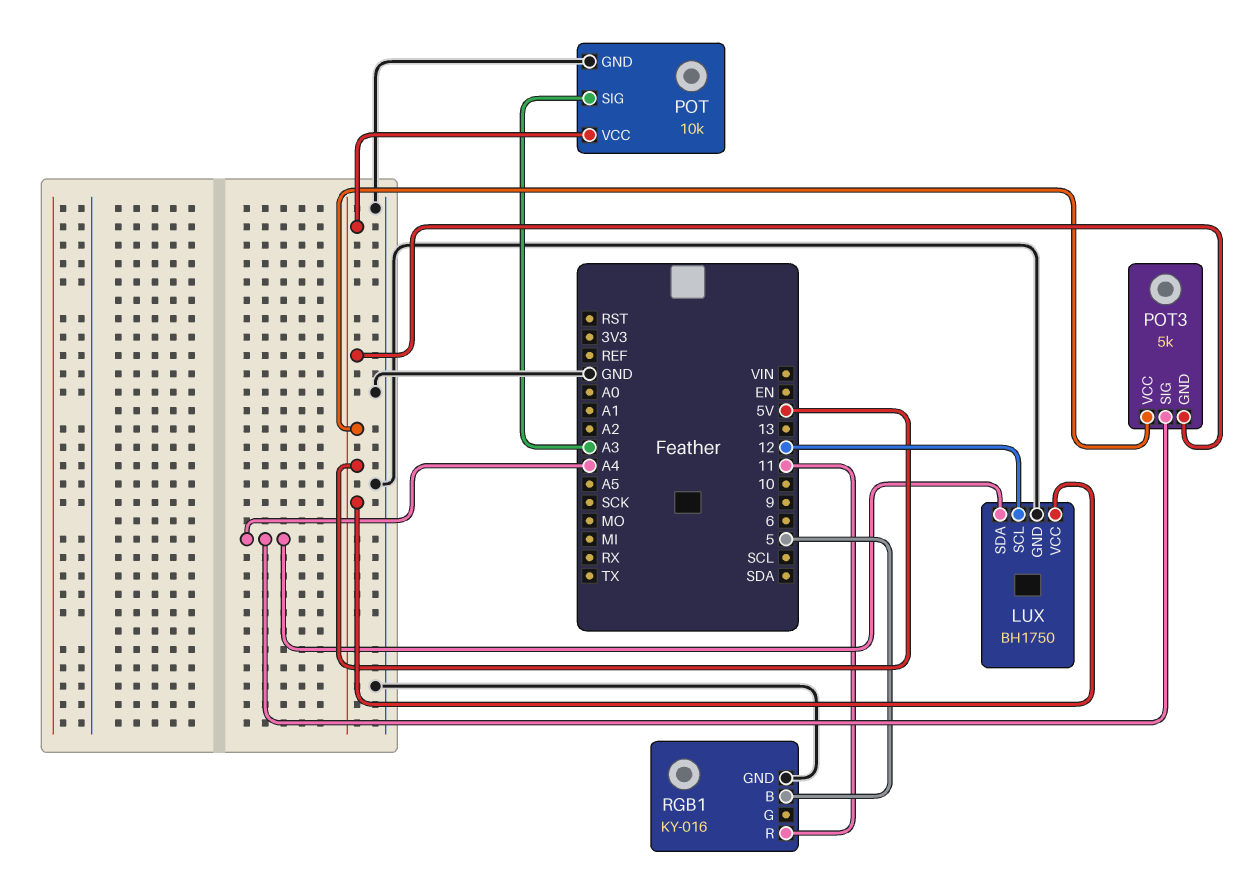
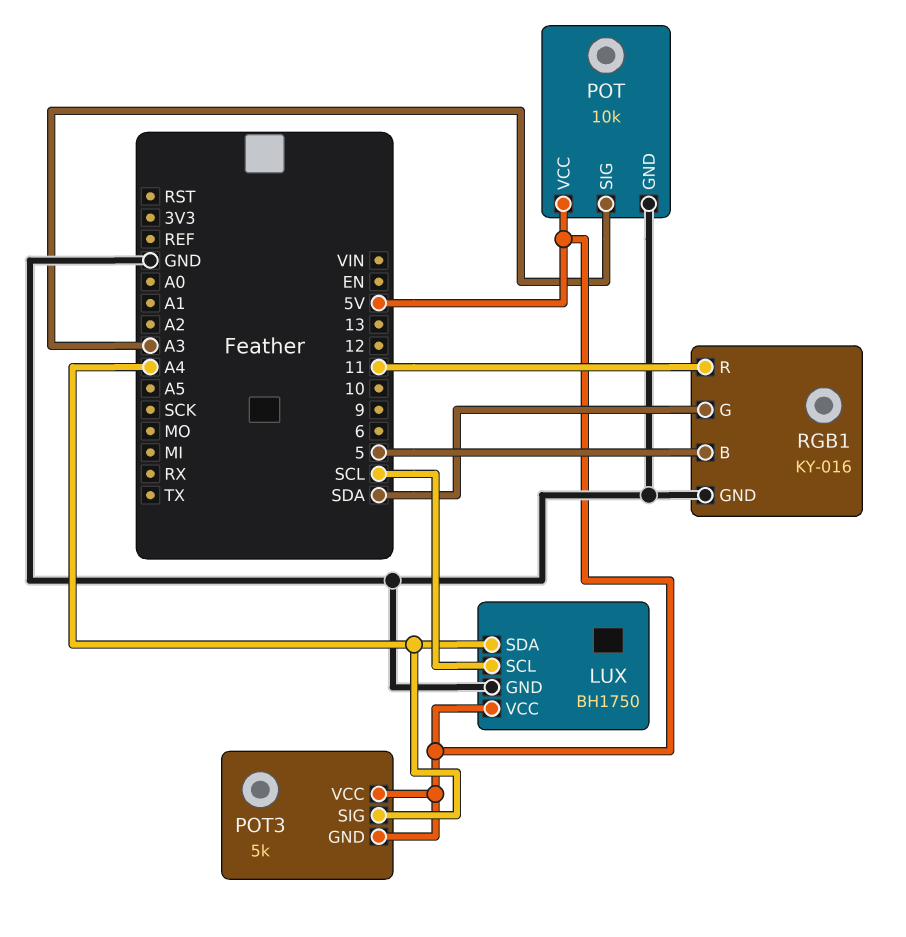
LUX pin SCL: 12 -> SCL
RGB1 pin G: none -> SDA

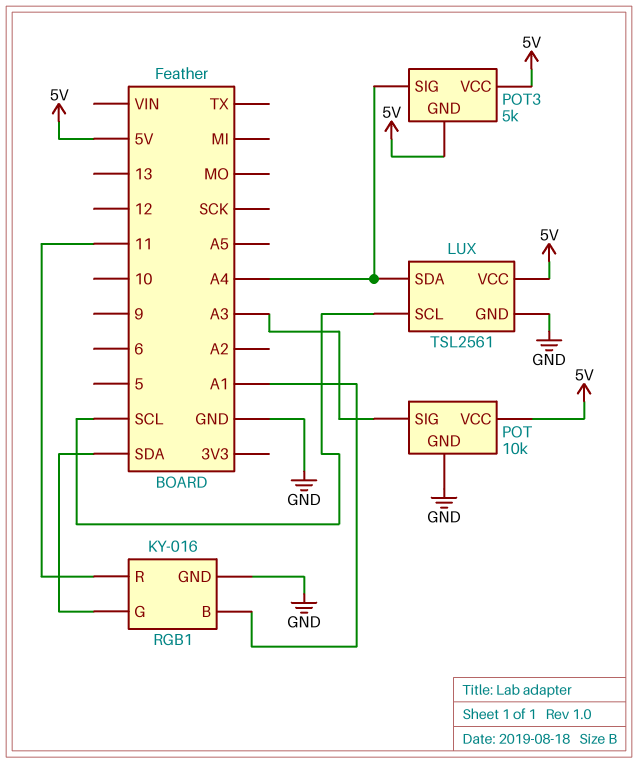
LUX: BH1750 -> TSL2561
RGB1 pin B: 5 -> A1

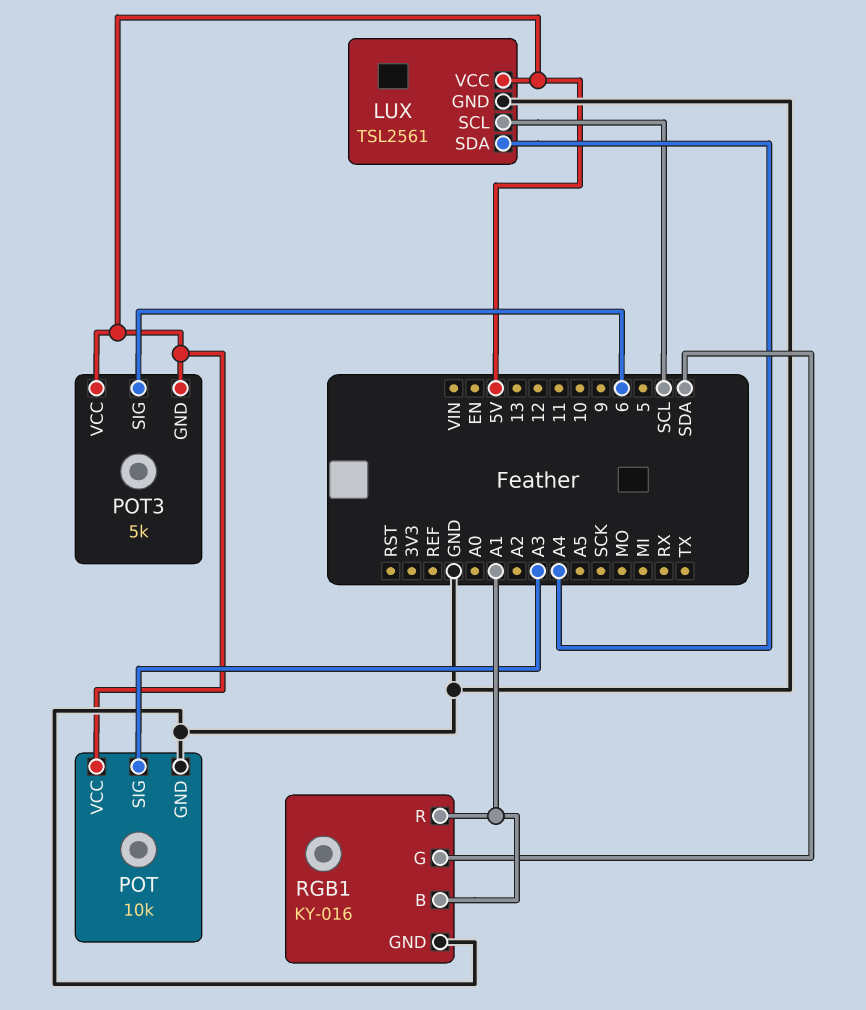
POT3 pin SIG: A4 -> 6
RGB1 pin R: 11 -> A1

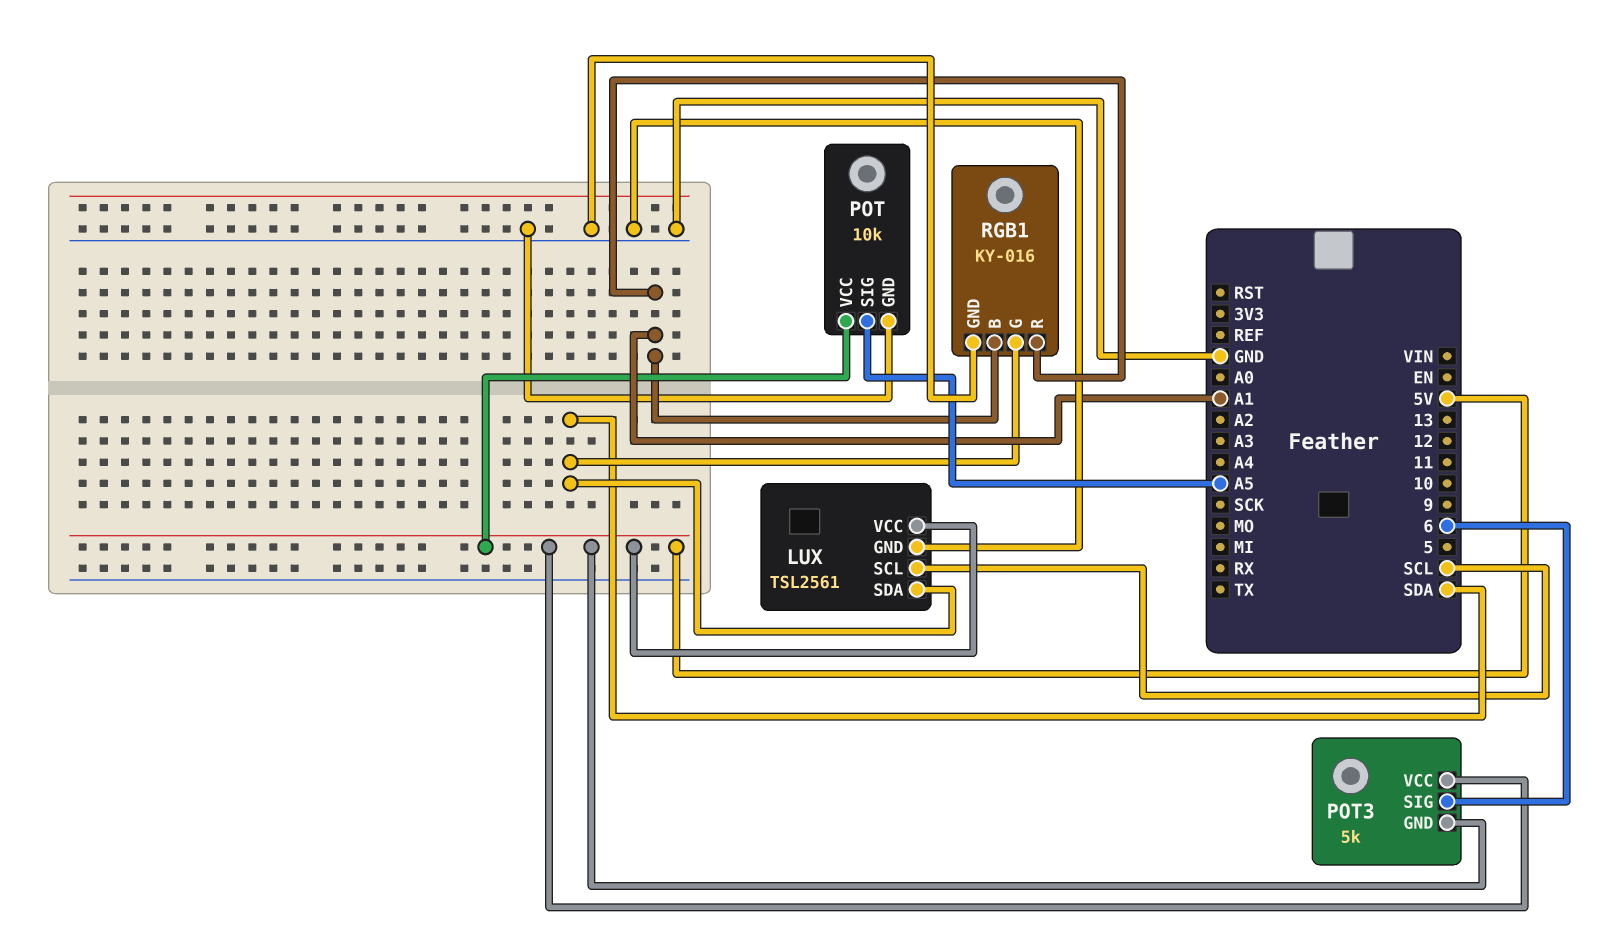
LUX pin SDA: A4 -> SDA
POT pin SIG: A3 -> A5

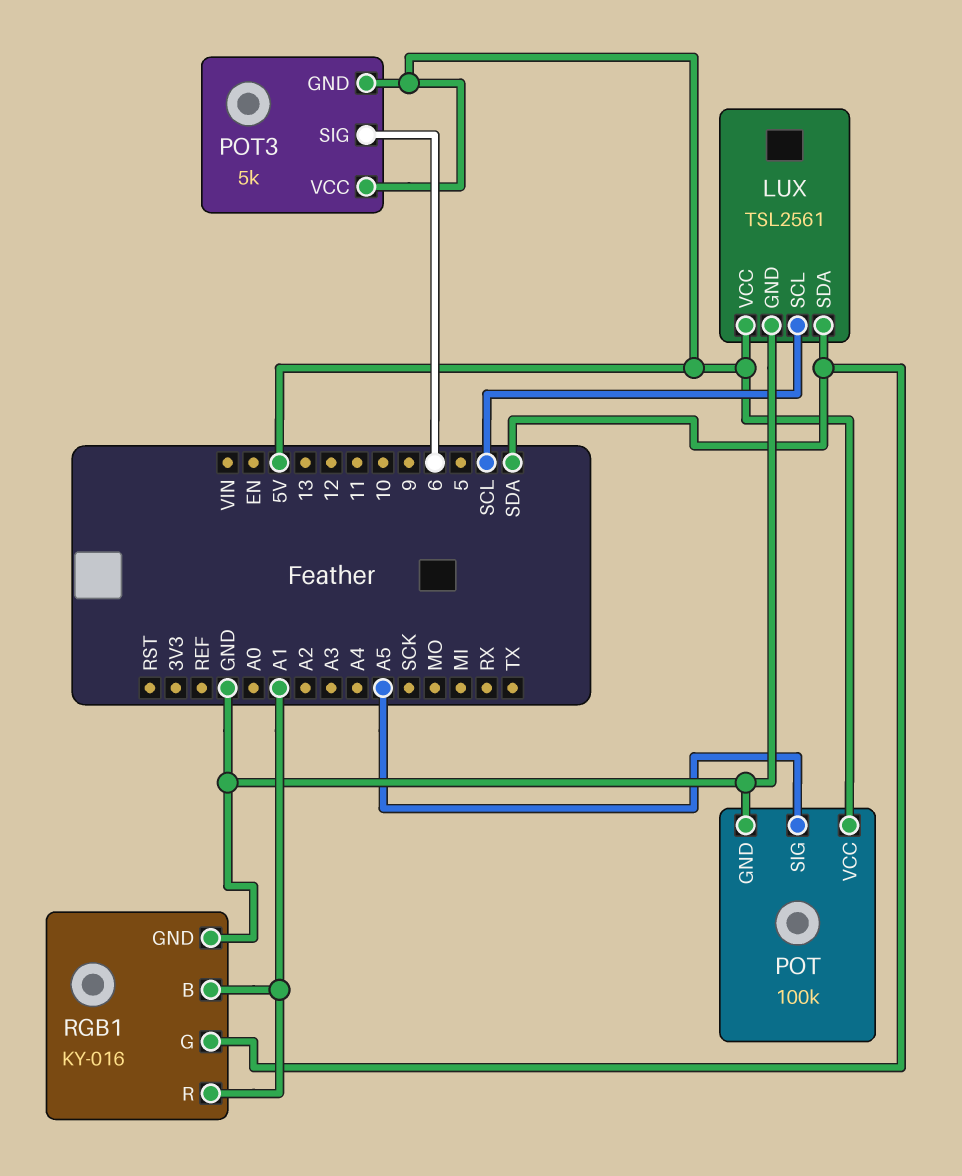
POT: 10k -> 100k

